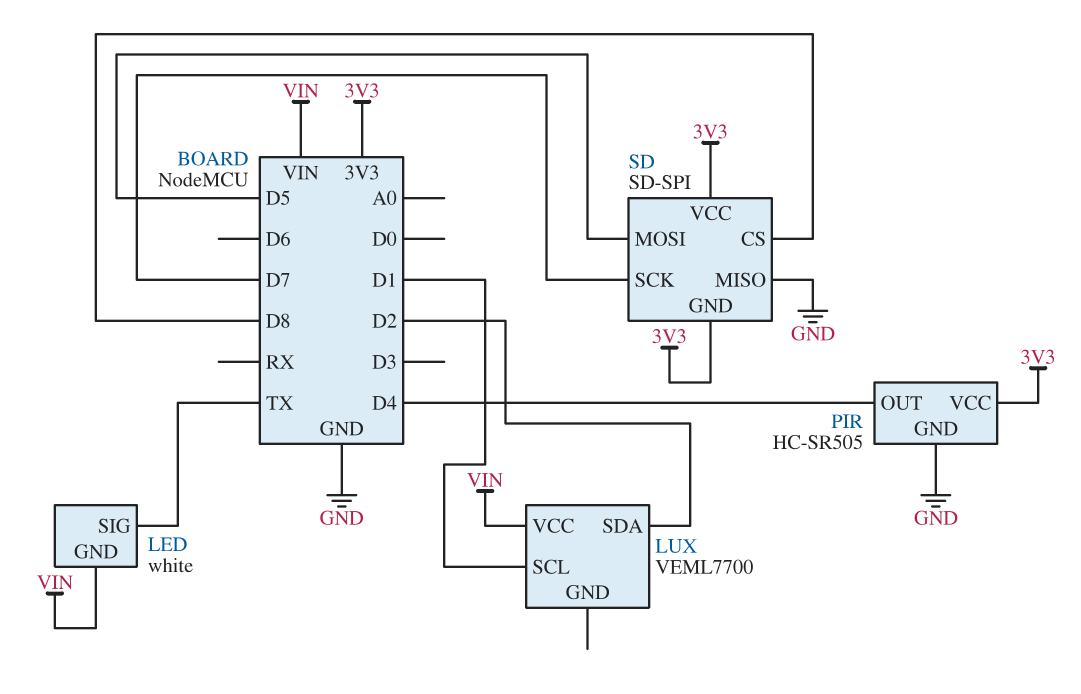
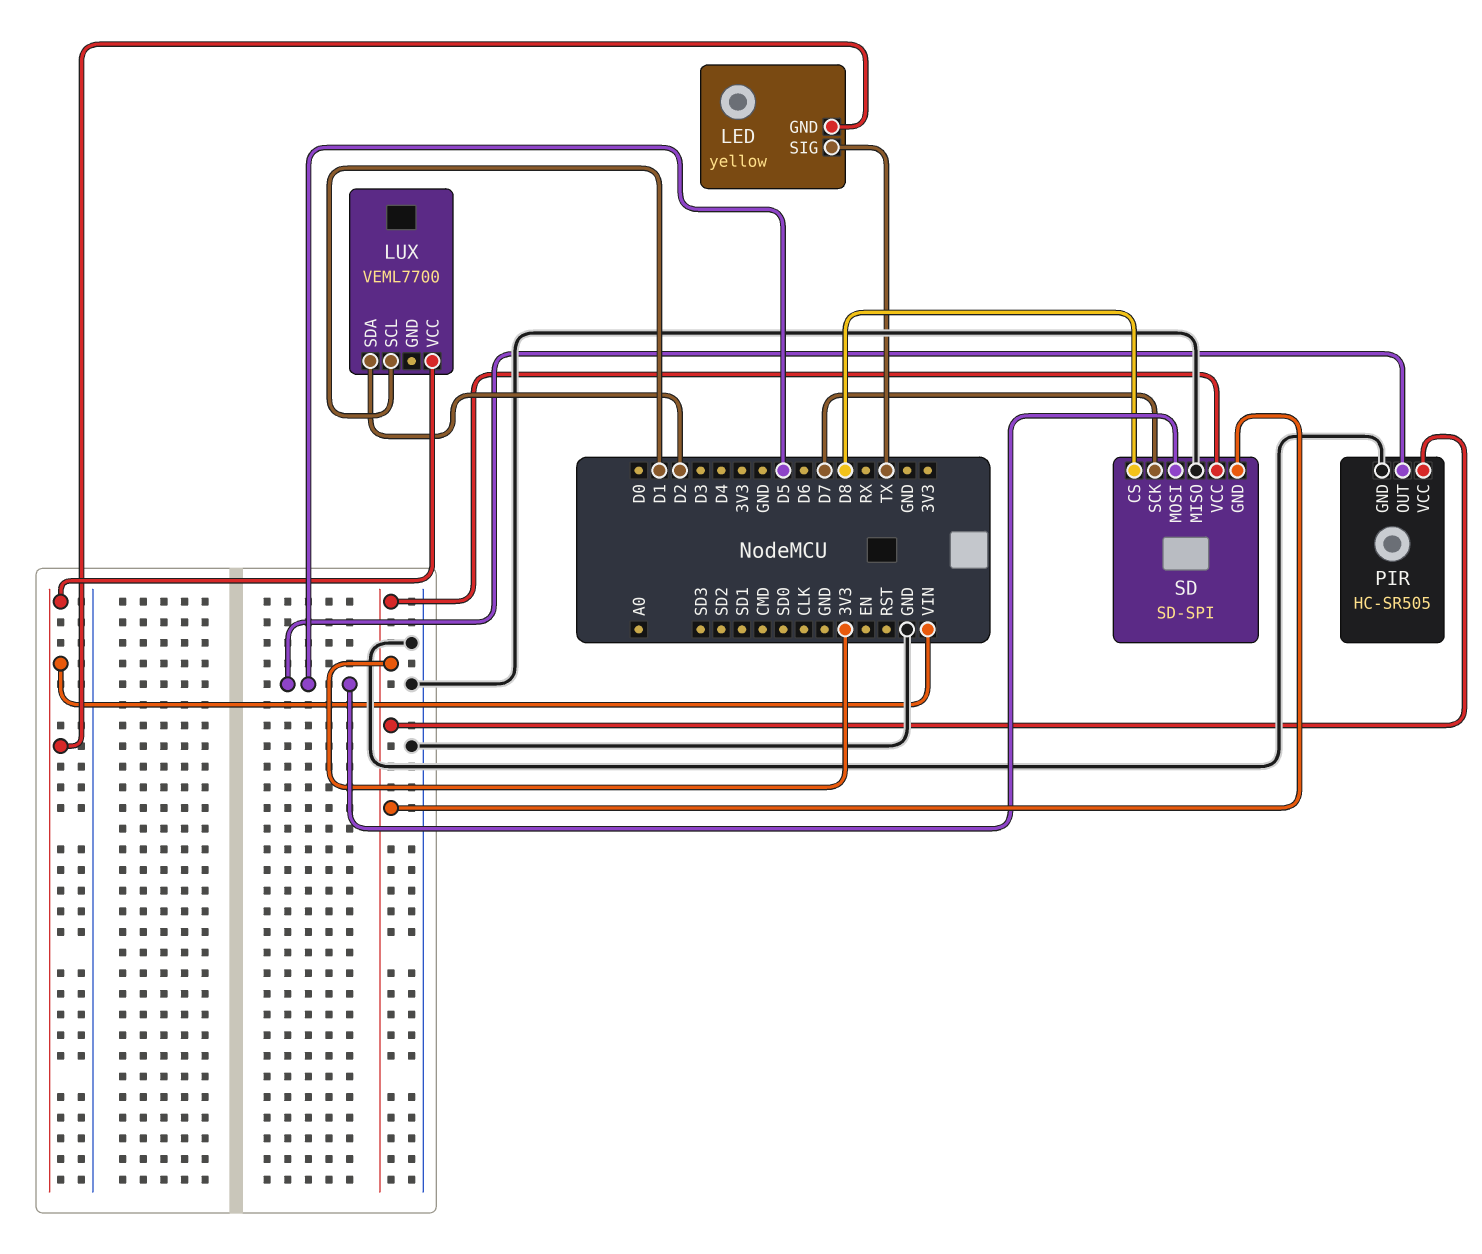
LED: white -> yellow
PIR pin OUT: D4 -> D5

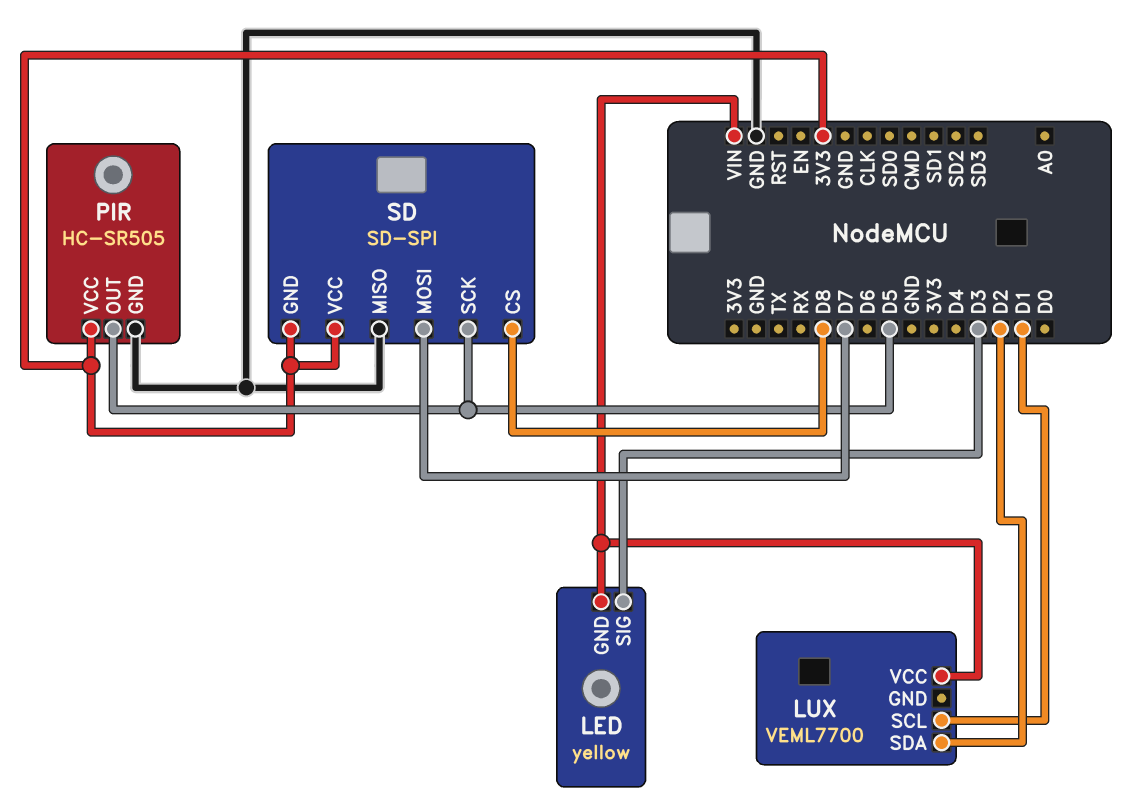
LED pin SIG: TX -> D3
SD pin MOSI: D5 -> D7
SD pin SCK: D7 -> D5

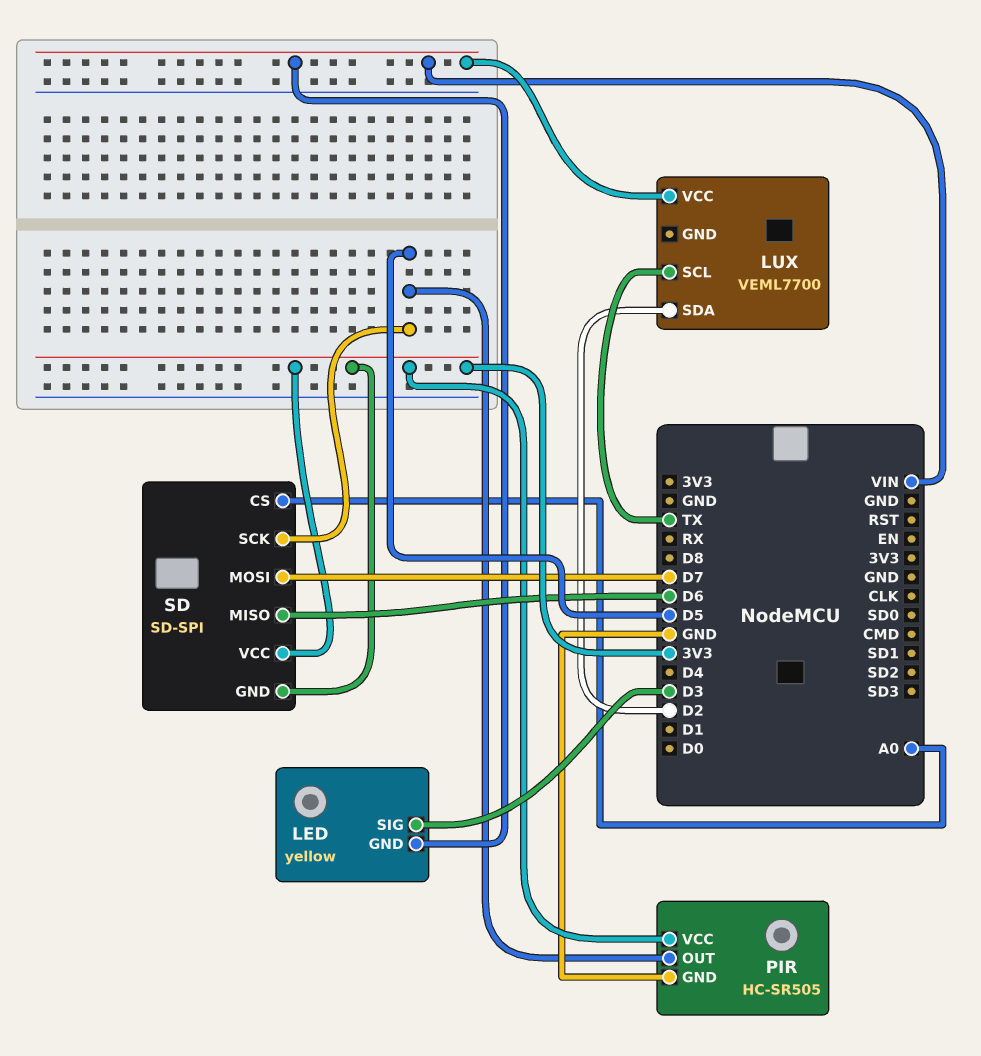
LUX pin SCL: D1 -> TX
SD pin CS: D8 -> A0
SD pin MISO: GND -> D6

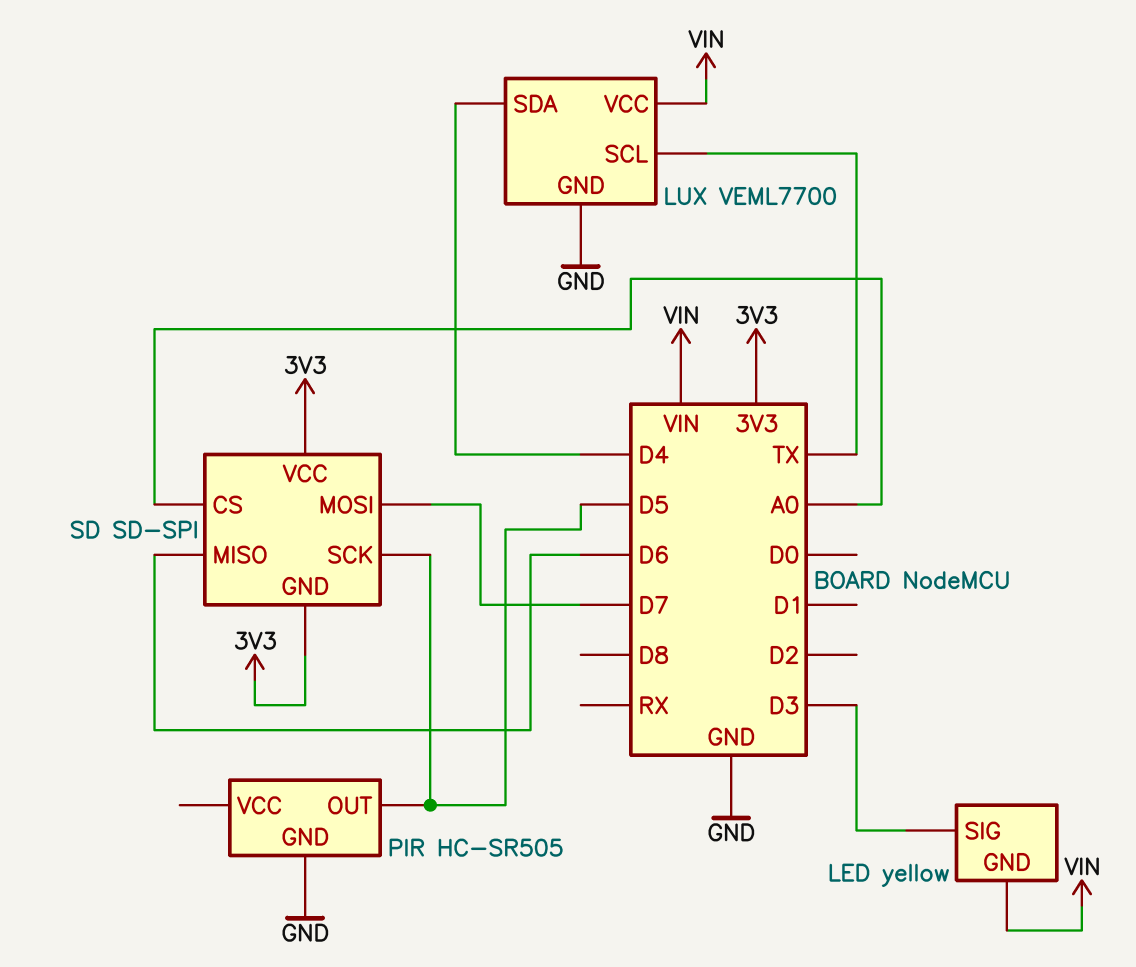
LUX pin GND: none -> GND
LUX pin SDA: D2 -> D4
PIR pin VCC: 3V3 -> none

